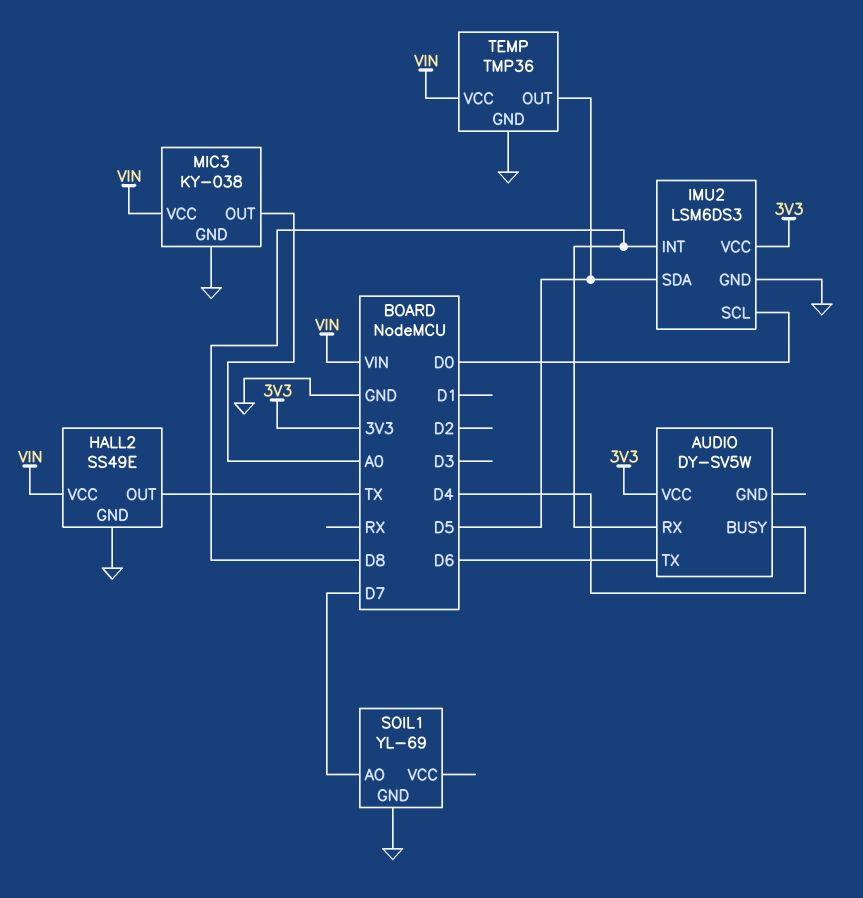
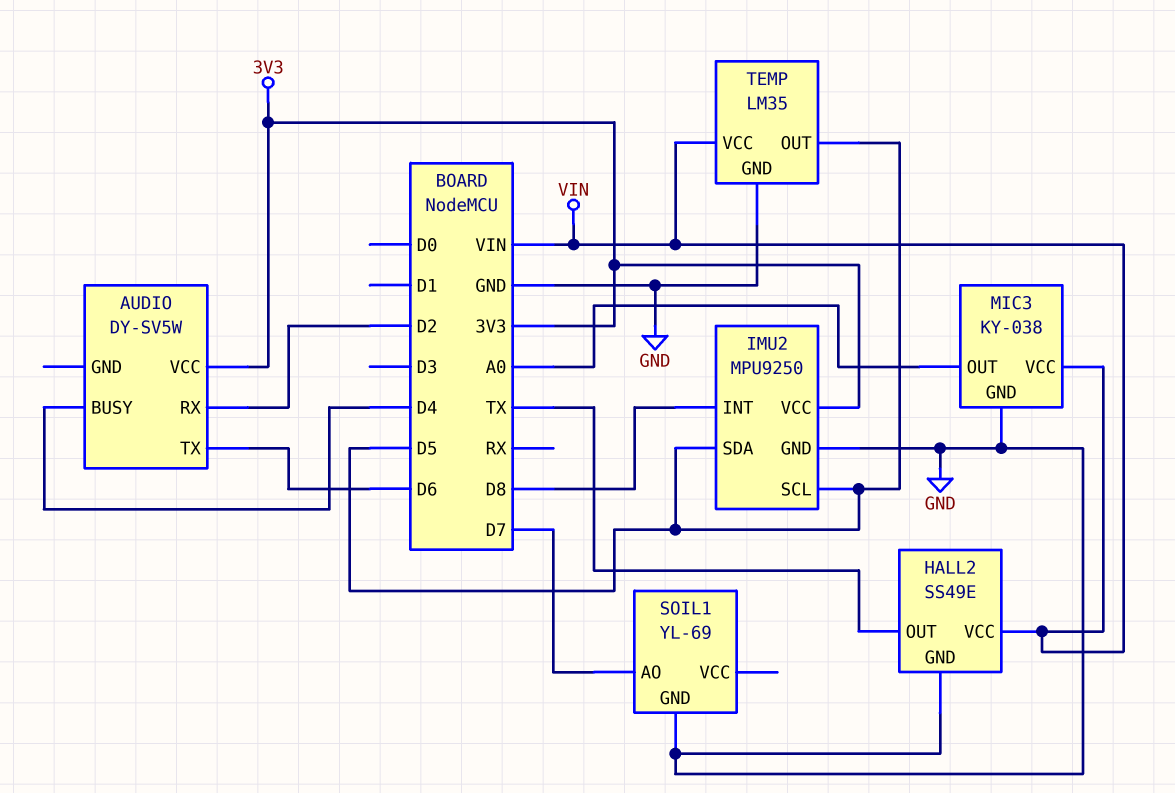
AUDIO pin RX: D8 -> D2
IMU2: LSM6DS3 -> MPU9250
IMU2 pin SCL: D0 -> D5
TEMP: TMP36 -> LM35

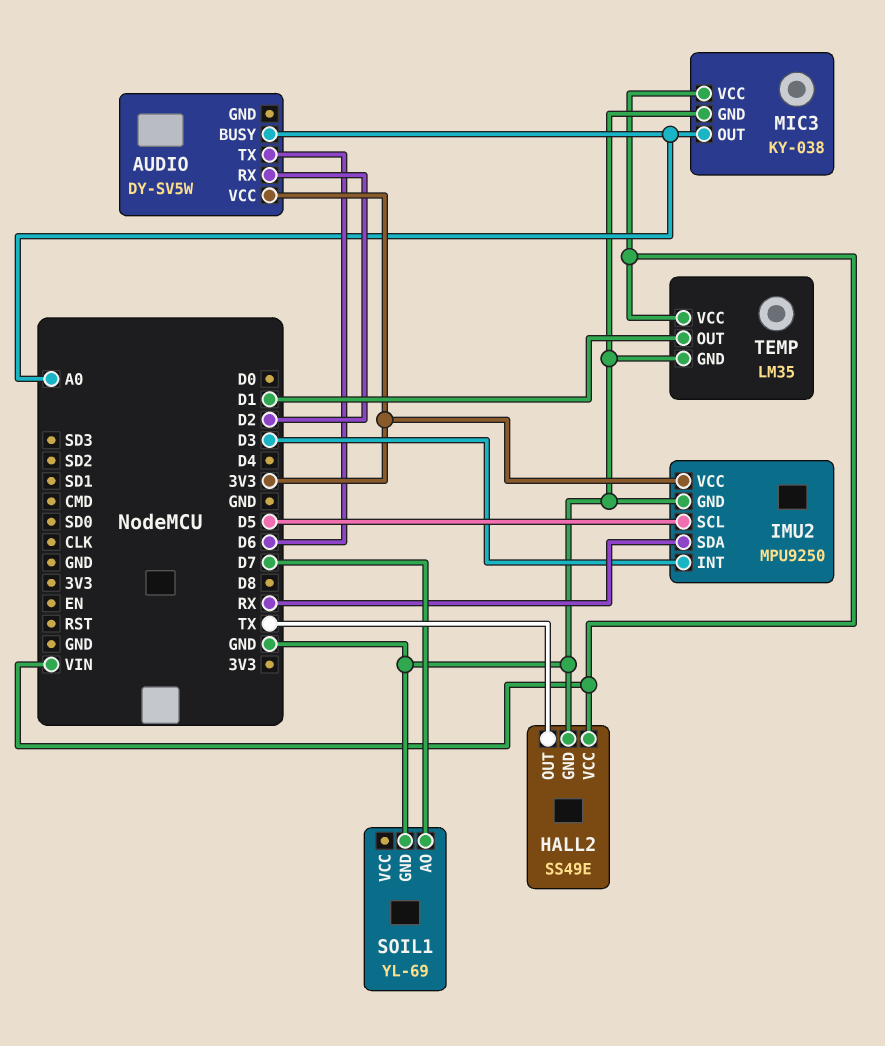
AUDIO pin BUSY: D4 -> A0
IMU2 pin INT: D8 -> D3
IMU2 pin SDA: D5 -> RX
TEMP pin OUT: D5 -> D1

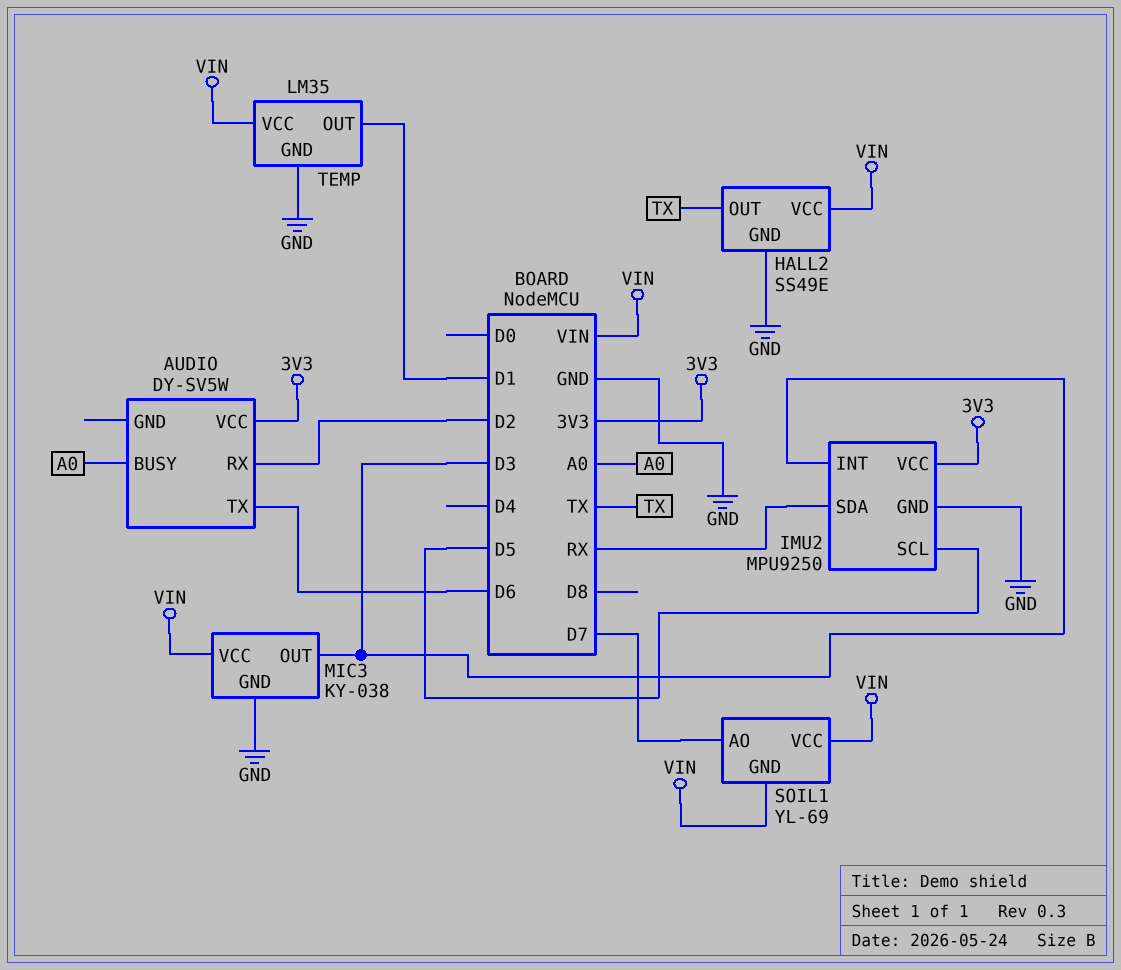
MIC3 pin OUT: A0 -> D3
SOIL1 pin GND: GND -> VIN
SOIL1 pin VCC: none -> VIN

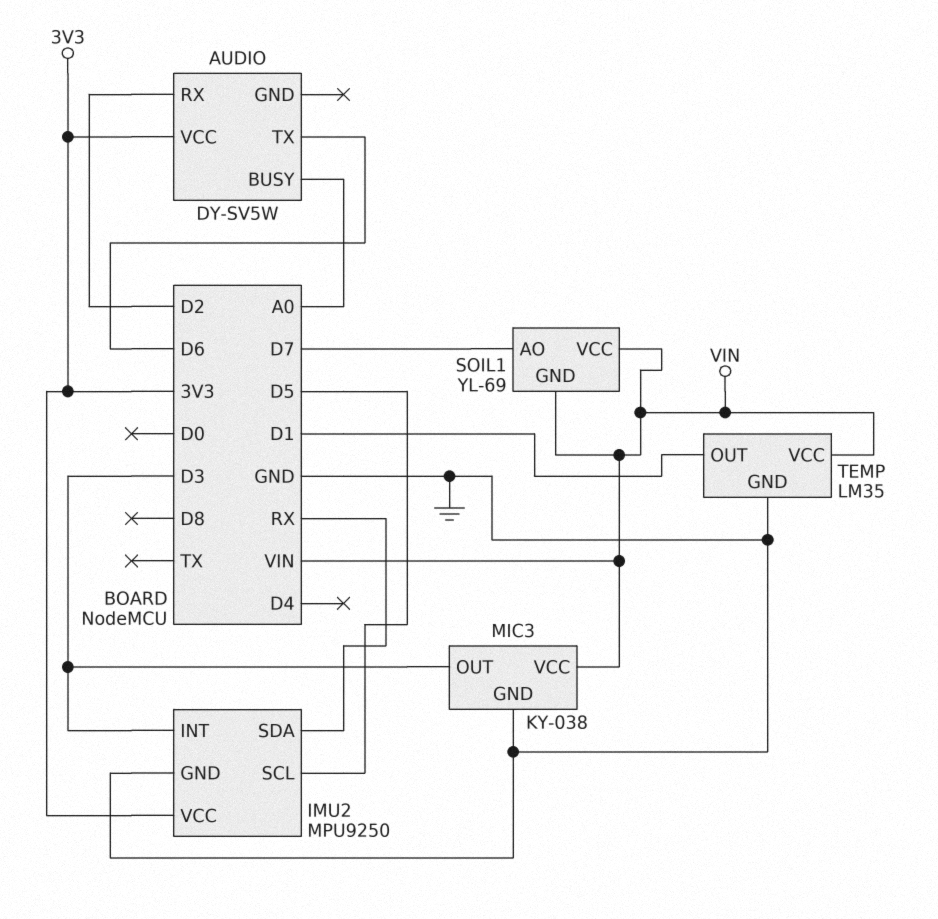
HALL2: SS49E -> none
HALL2 pin GND: GND -> none
HALL2 pin OUT: TX -> none
HALL2 pin VCC: VIN -> none

